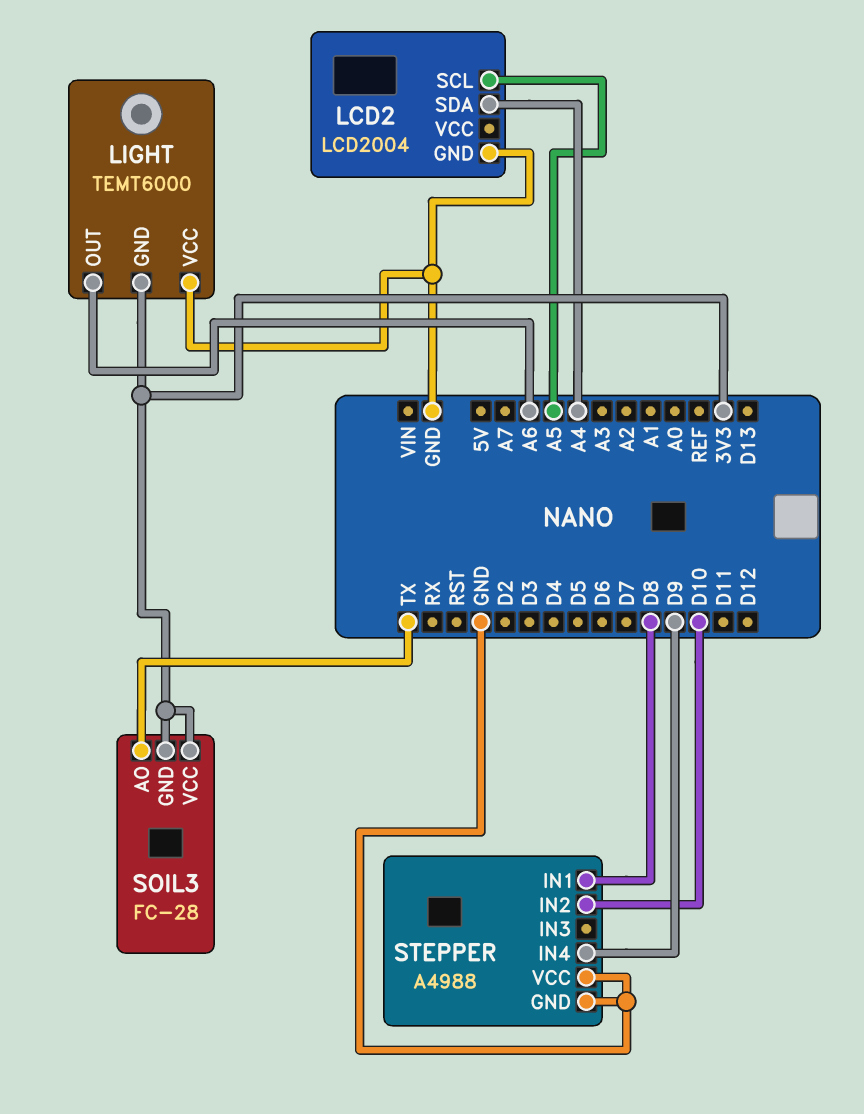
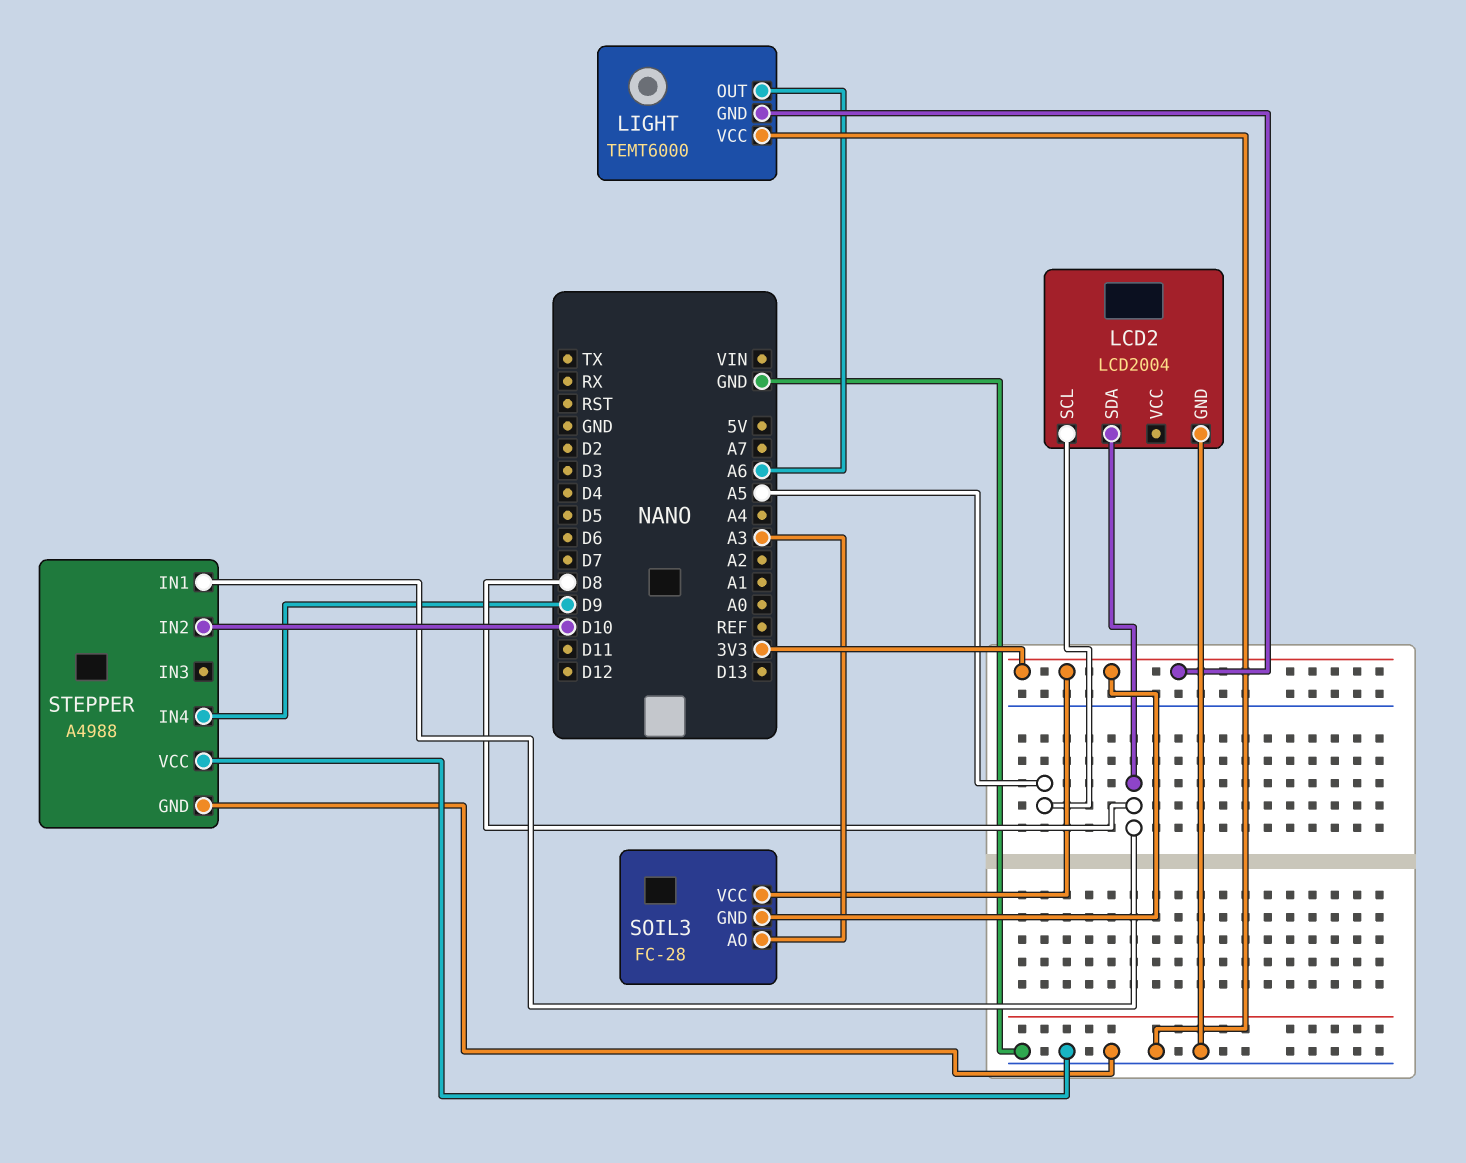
LCD2 pin SDA: A4 -> D8
SOIL3 pin AO: TX -> A3

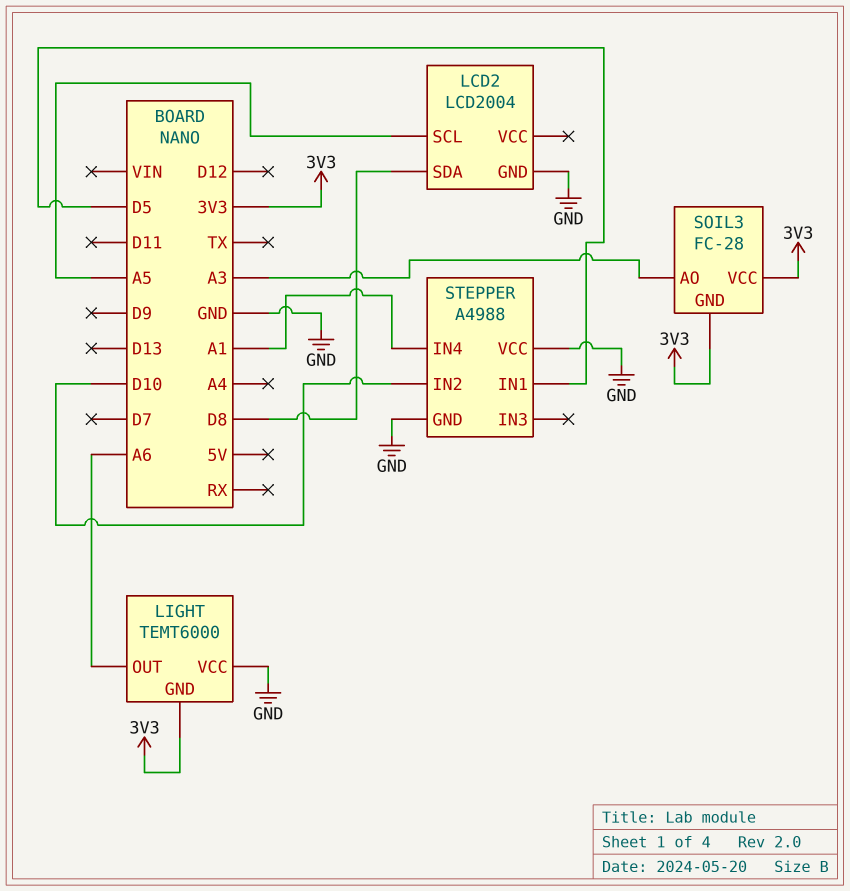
STEPPER pin IN1: D8 -> D5
STEPPER pin IN4: D9 -> A1

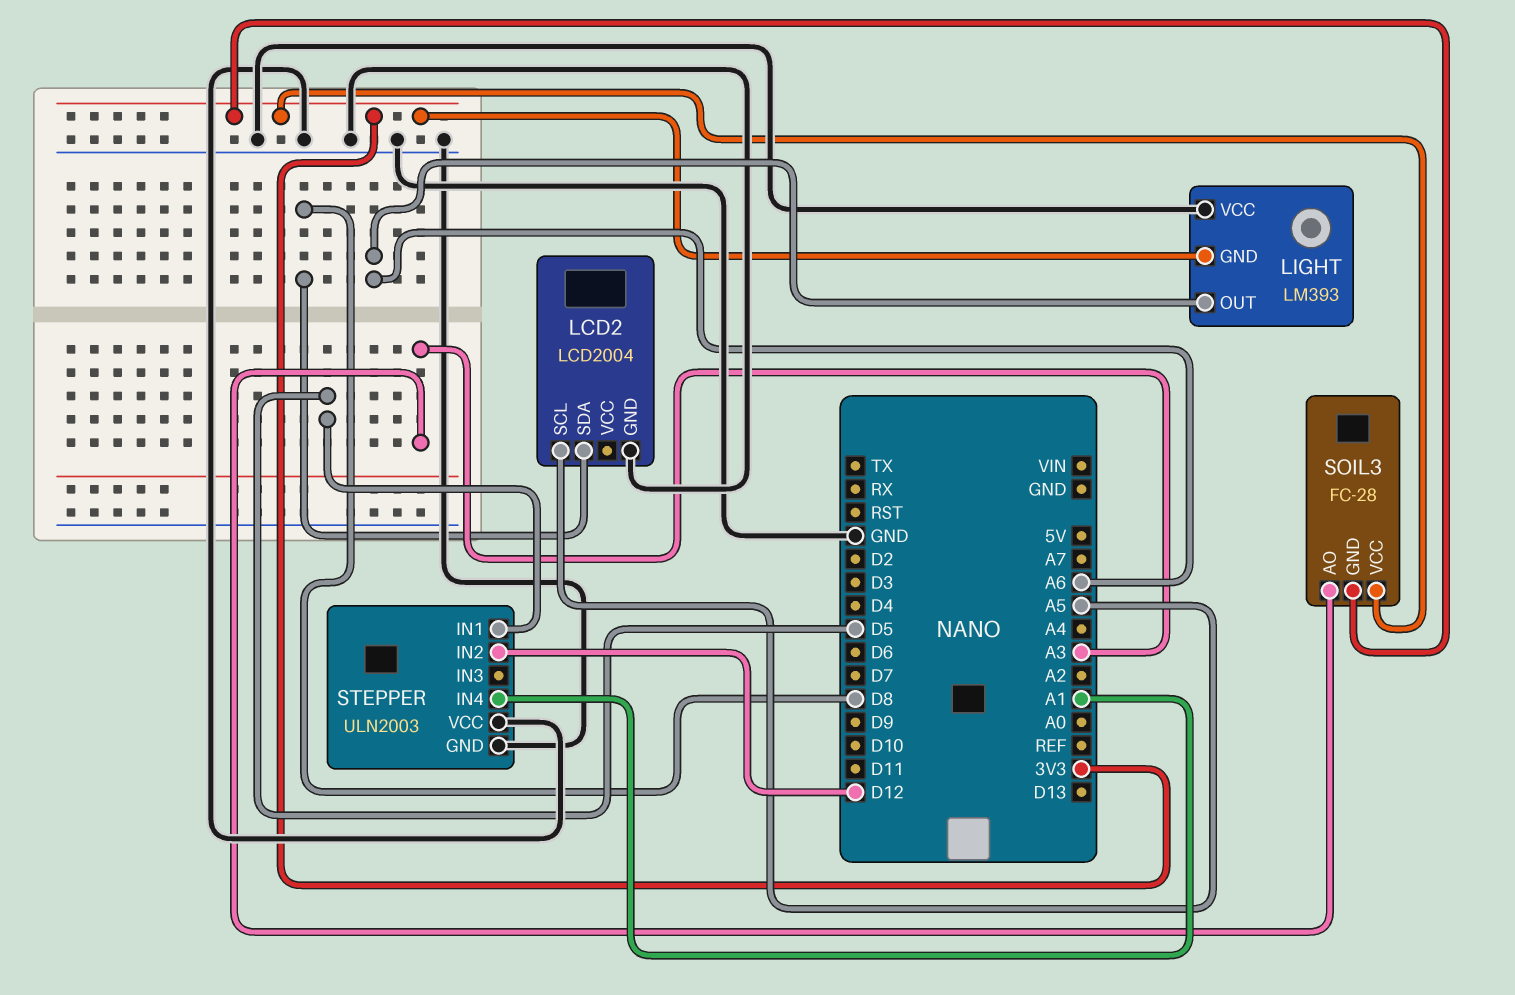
LIGHT: TEMT6000 -> LM393
STEPPER: A4988 -> ULN2003
STEPPER pin IN2: D10 -> D12

